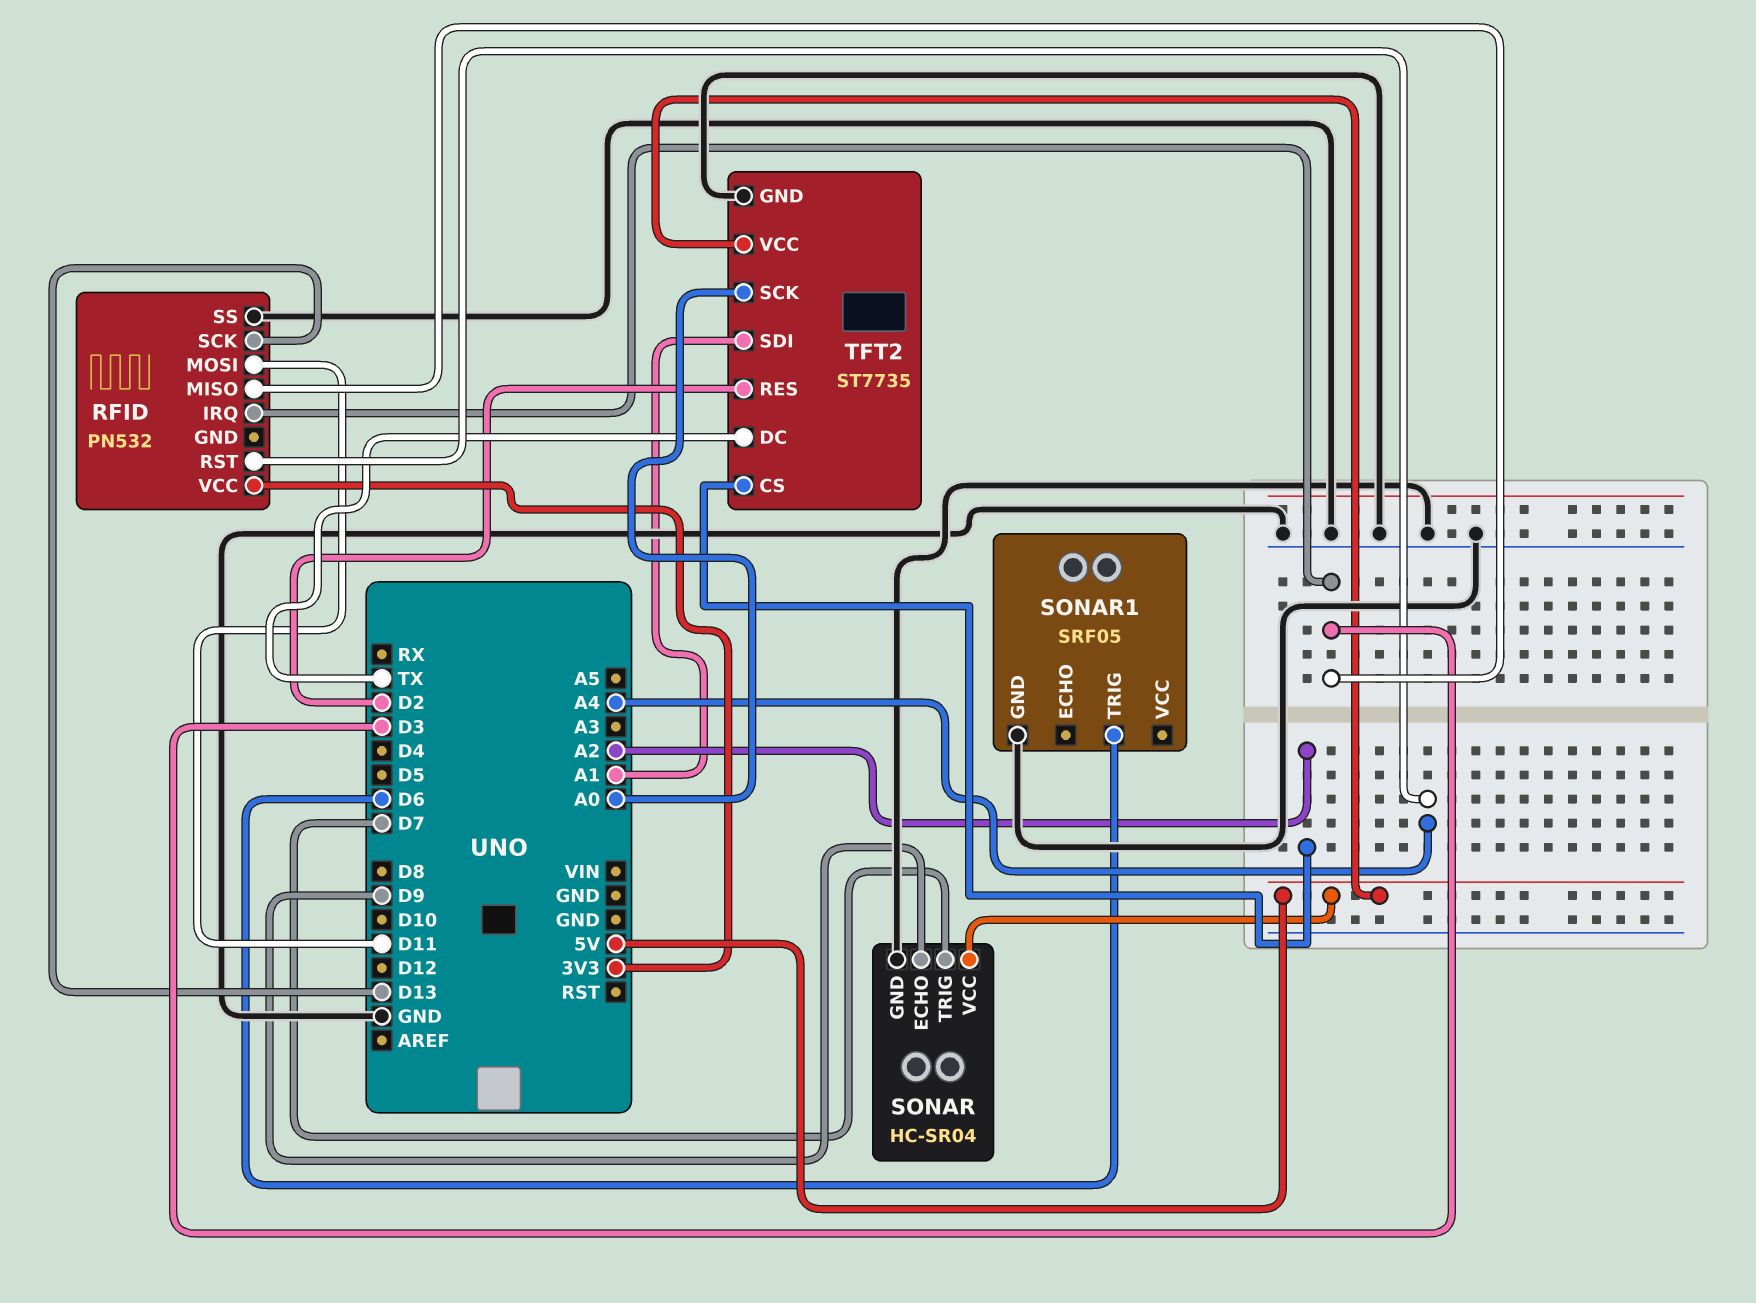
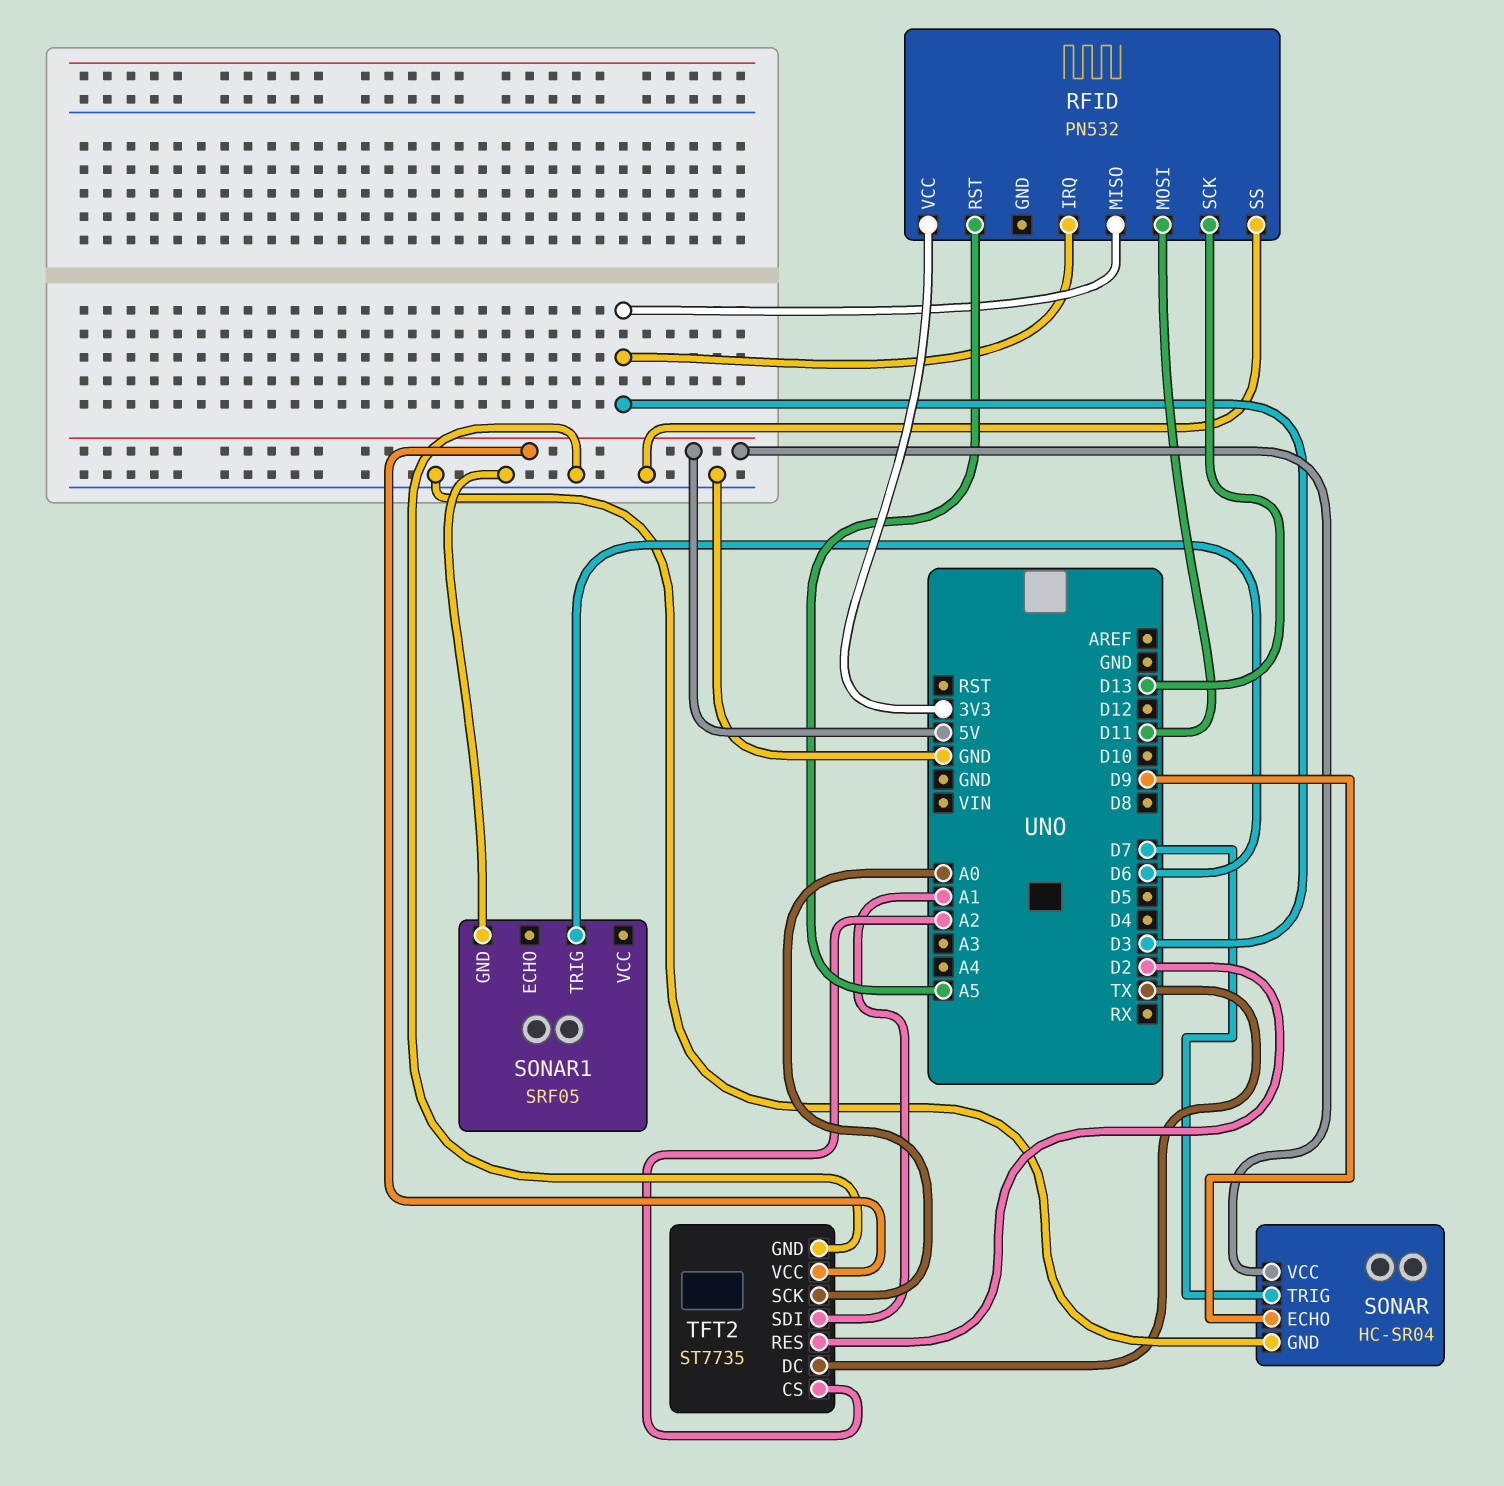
RFID pin RST: A4 -> A5

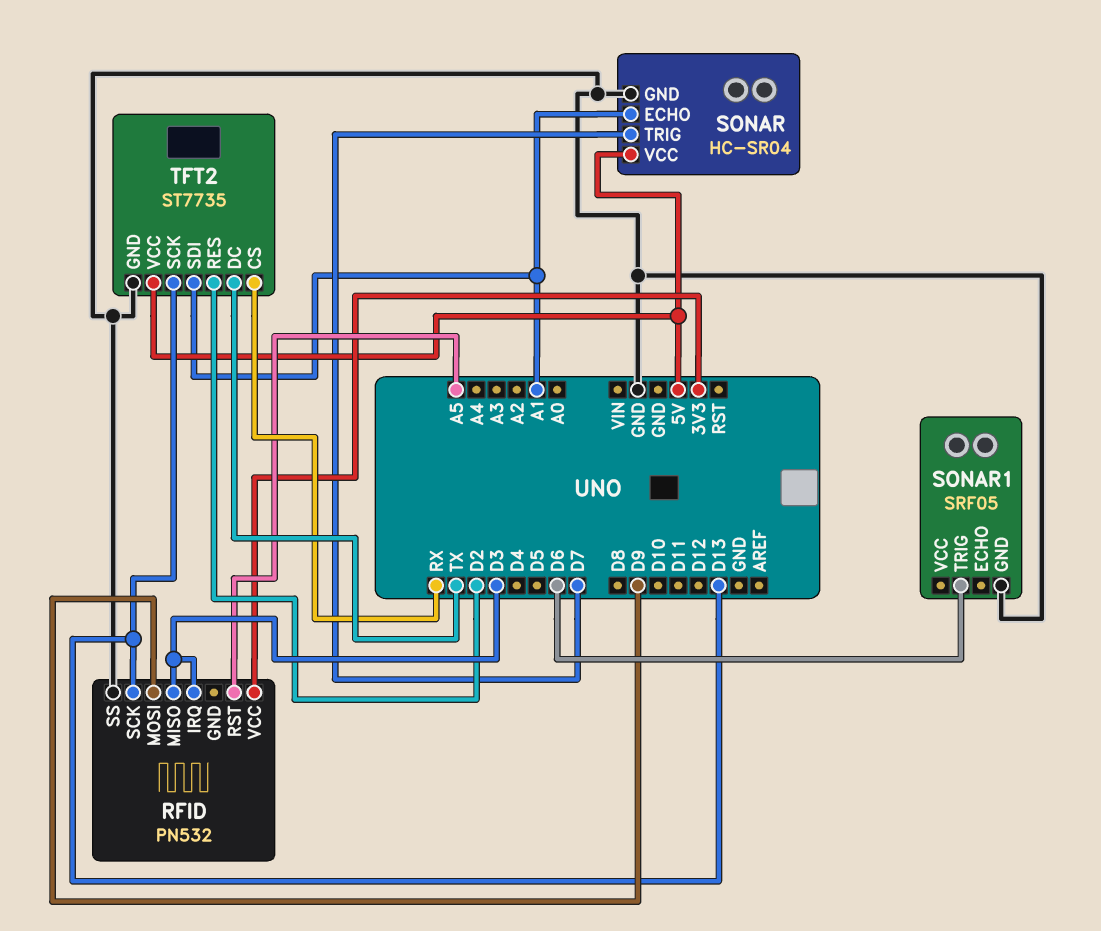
RFID pin MOSI: D11 -> D9
SONAR pin ECHO: D9 -> A1
TFT2 pin CS: A2 -> RX
TFT2 pin SCK: A0 -> D13

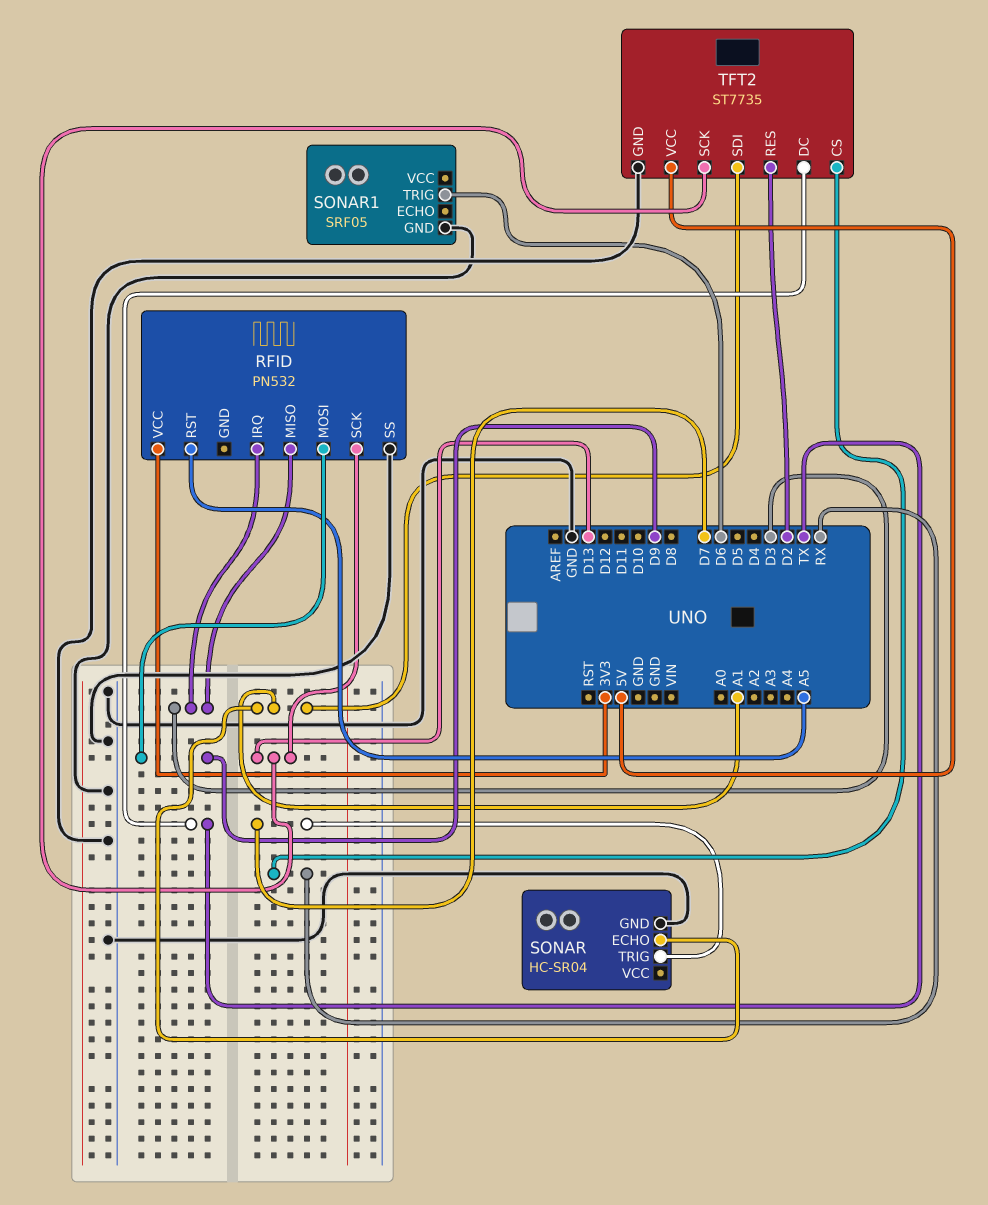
SONAR pin VCC: 5V -> none

